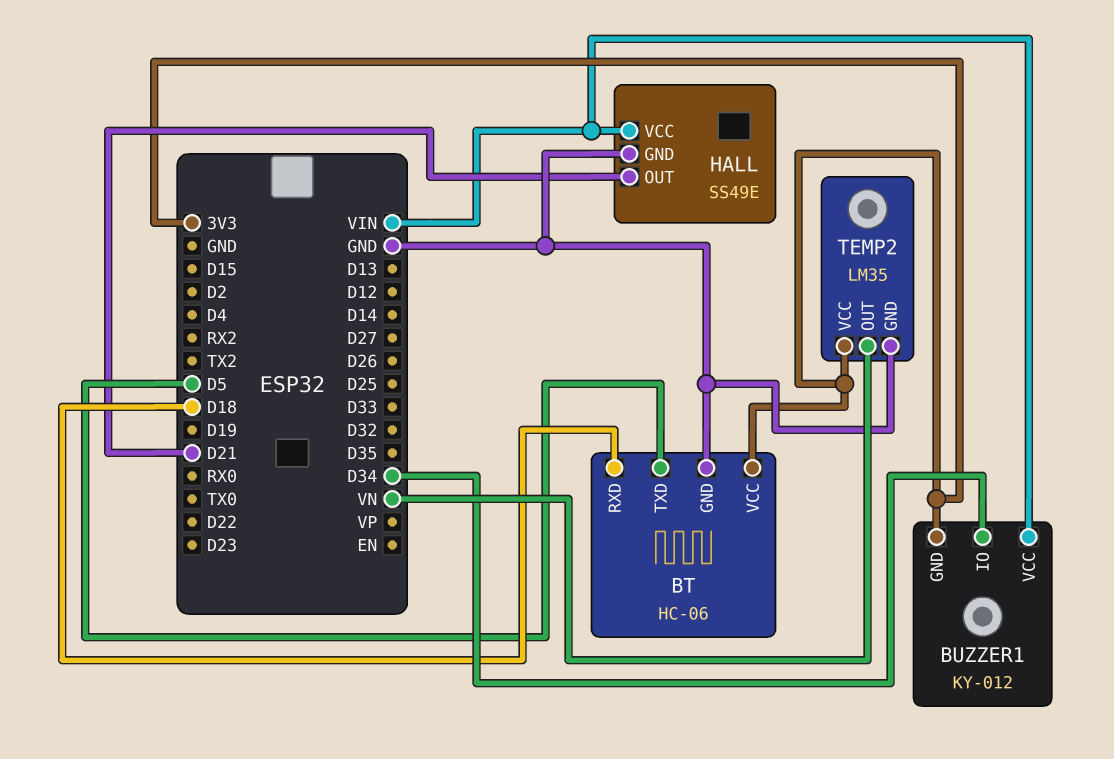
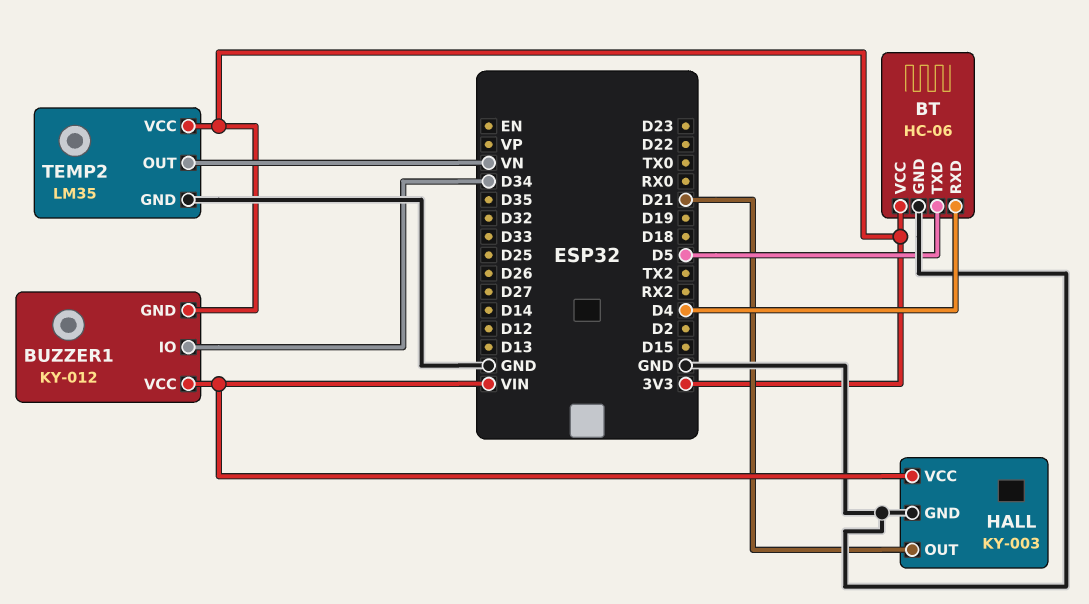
BT pin RXD: D18 -> D4
HALL: SS49E -> KY-003

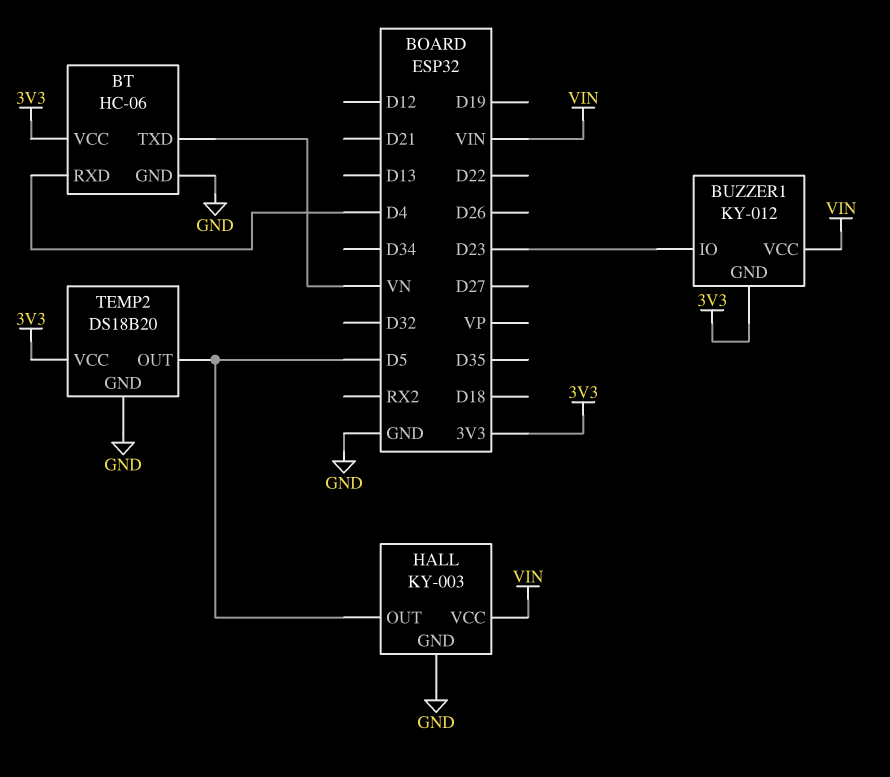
BT pin TXD: D5 -> VN
BUZZER1 pin IO: D34 -> D23
HALL pin OUT: D21 -> D5
TEMP2: LM35 -> DS18B20
TEMP2 pin OUT: VN -> D5

